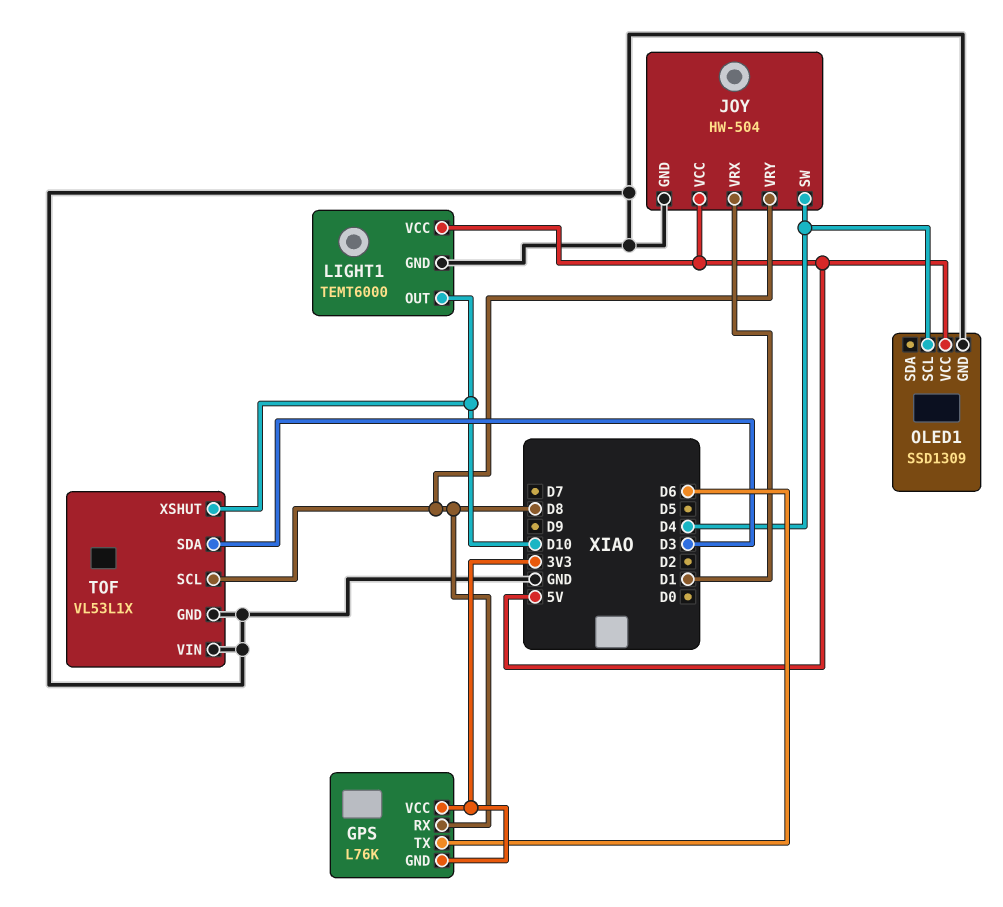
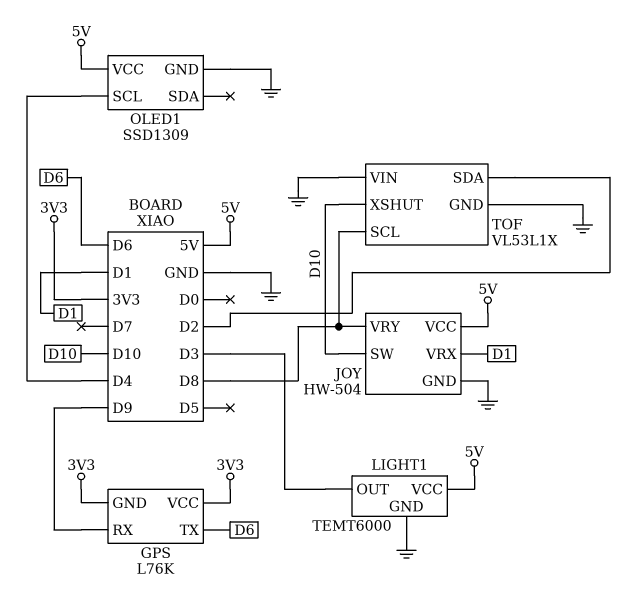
GPS pin RX: D8 -> D9
JOY pin SW: D4 -> D10
LIGHT1 pin OUT: D10 -> D3
TOF pin SDA: D3 -> D2

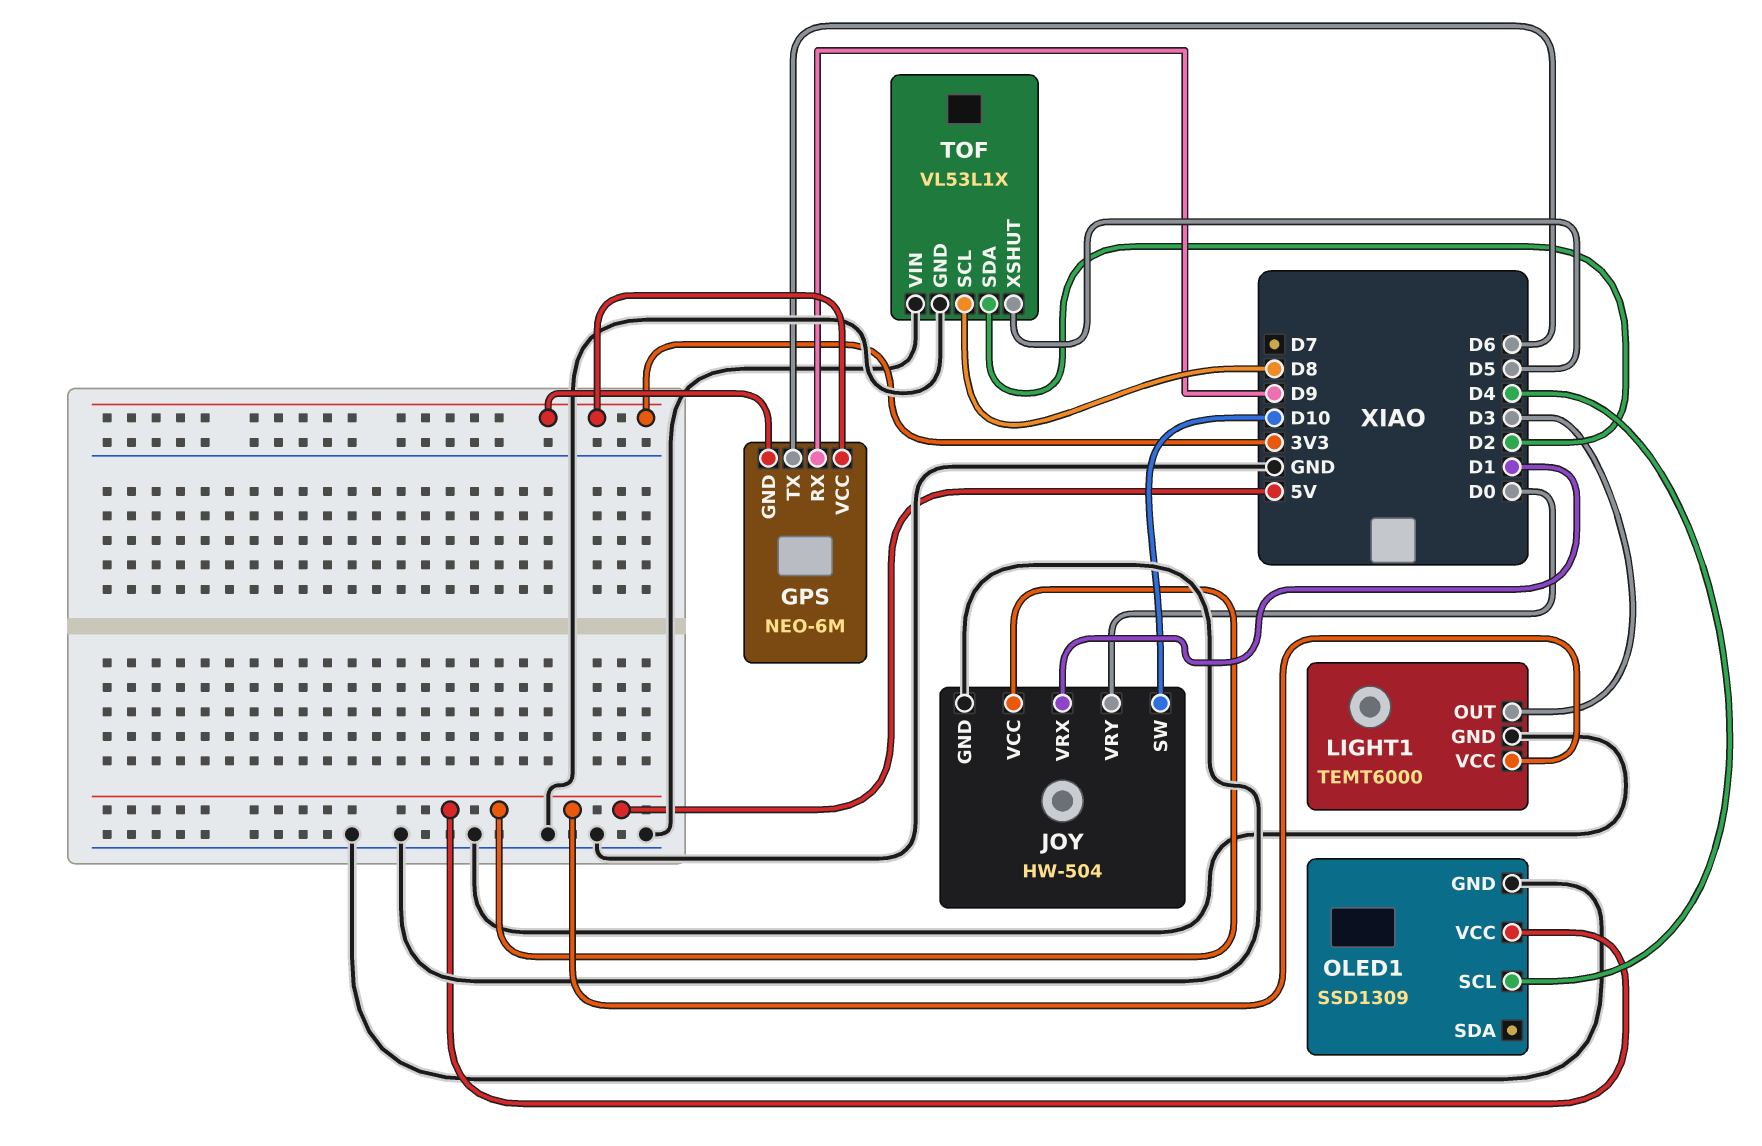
GPS: L76K -> NEO-6M
JOY pin VRY: D8 -> D0
TOF pin XSHUT: D10 -> D5

